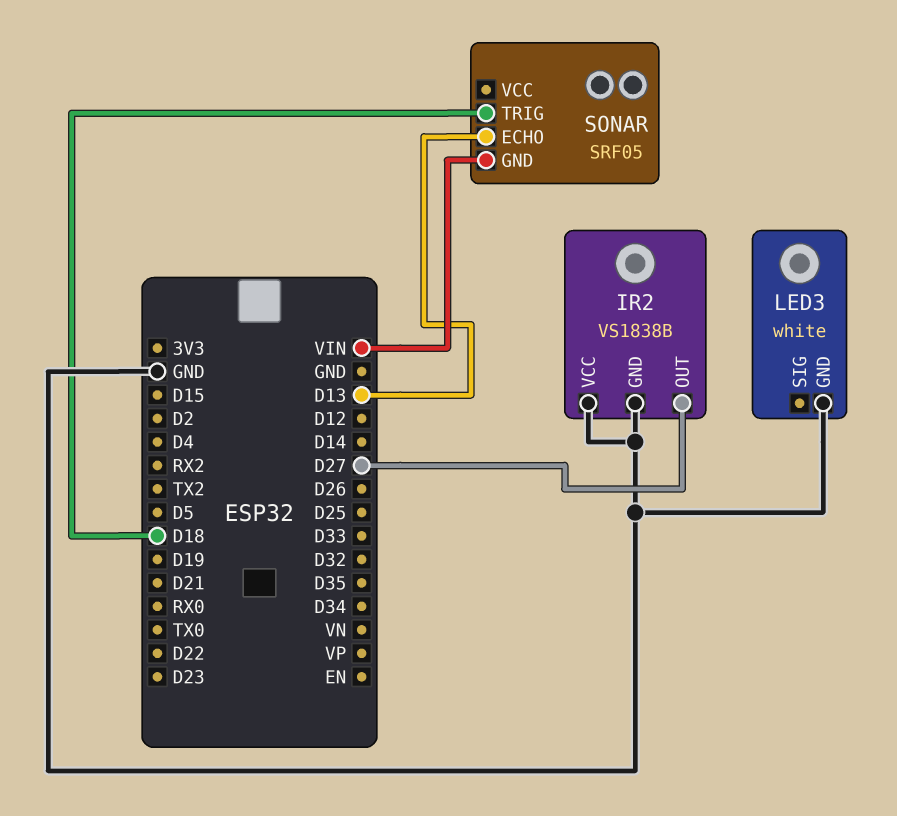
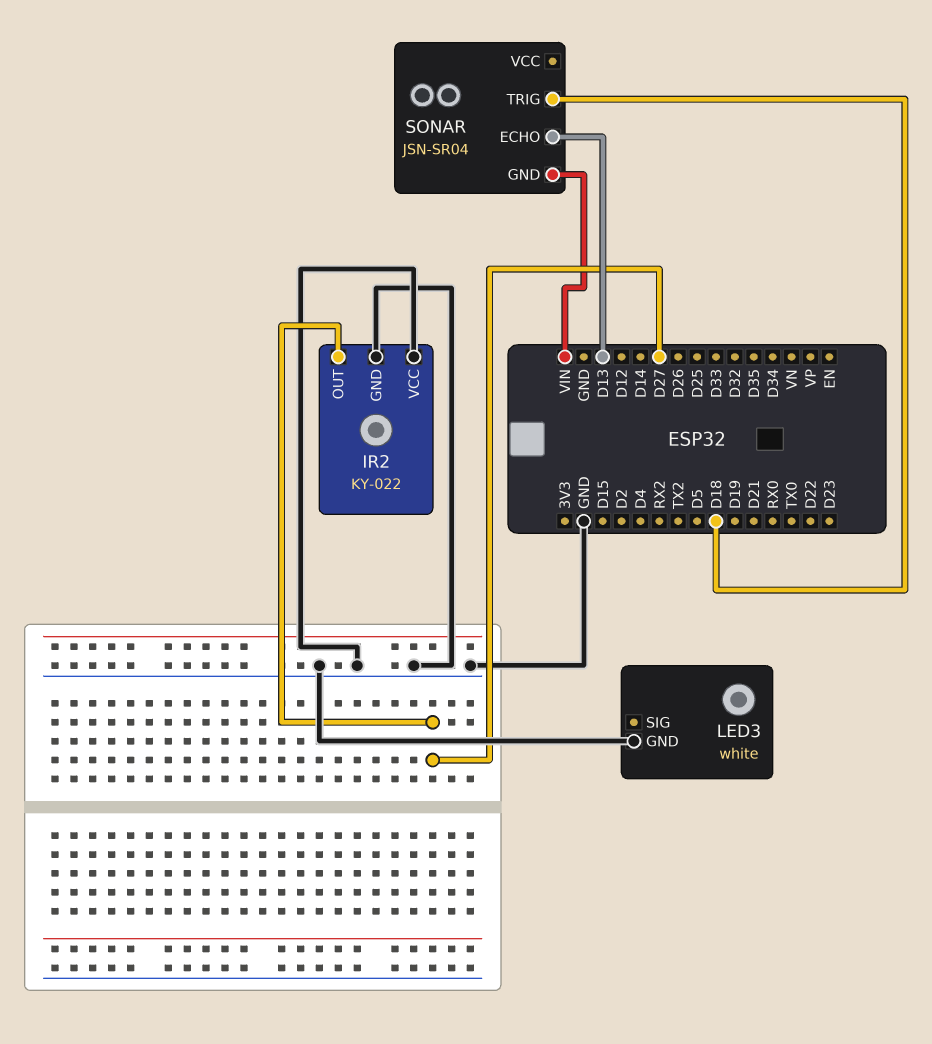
IR2: VS1838B -> KY-022
SONAR: SRF05 -> JSN-SR04

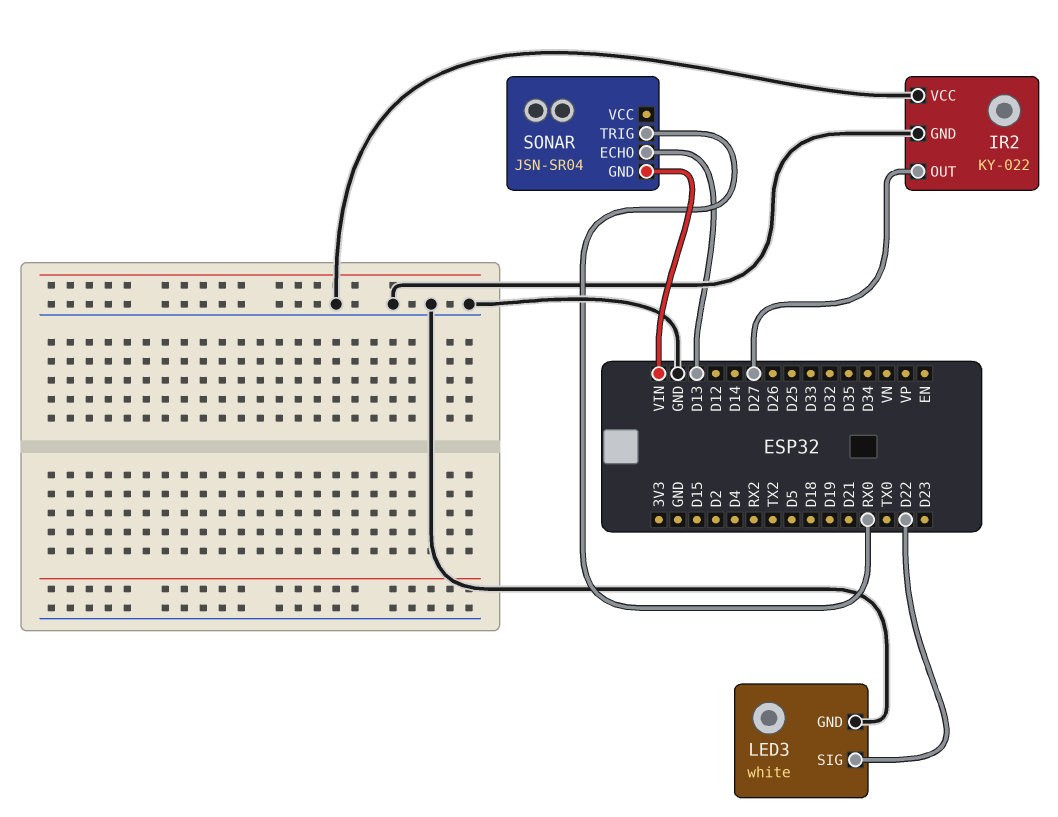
LED3 pin SIG: none -> D22
SONAR pin TRIG: D18 -> RX0

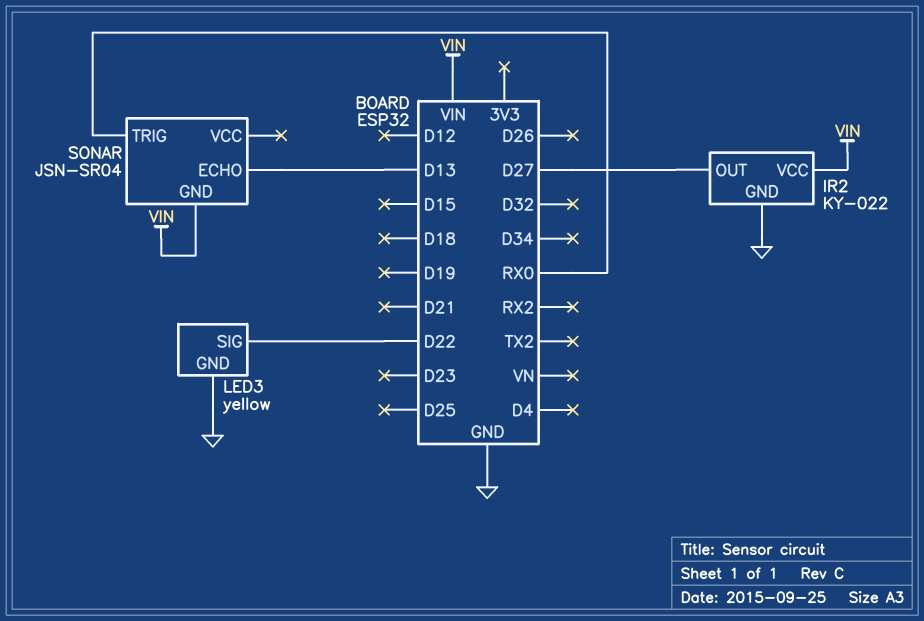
IR2 pin VCC: GND -> VIN
LED3: white -> yellow

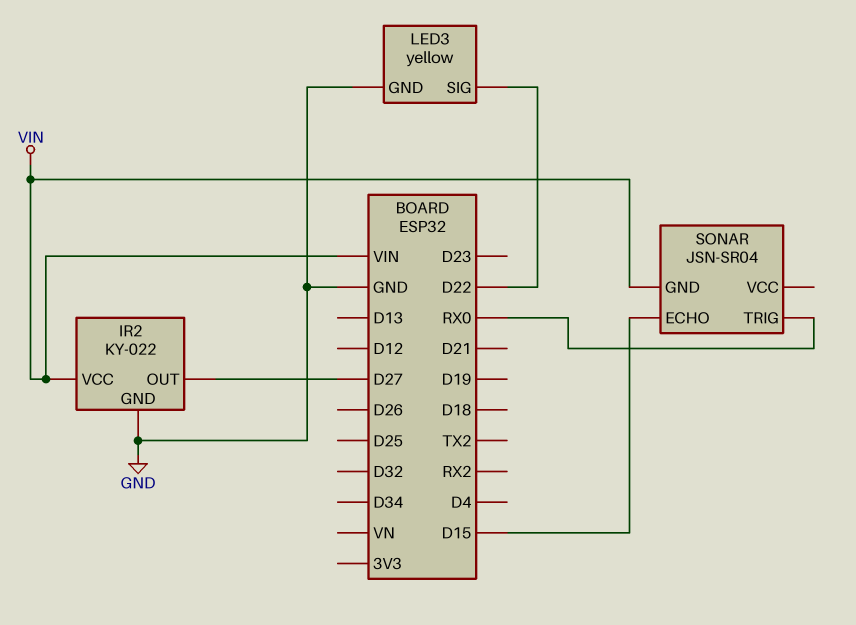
SONAR pin ECHO: D13 -> D15

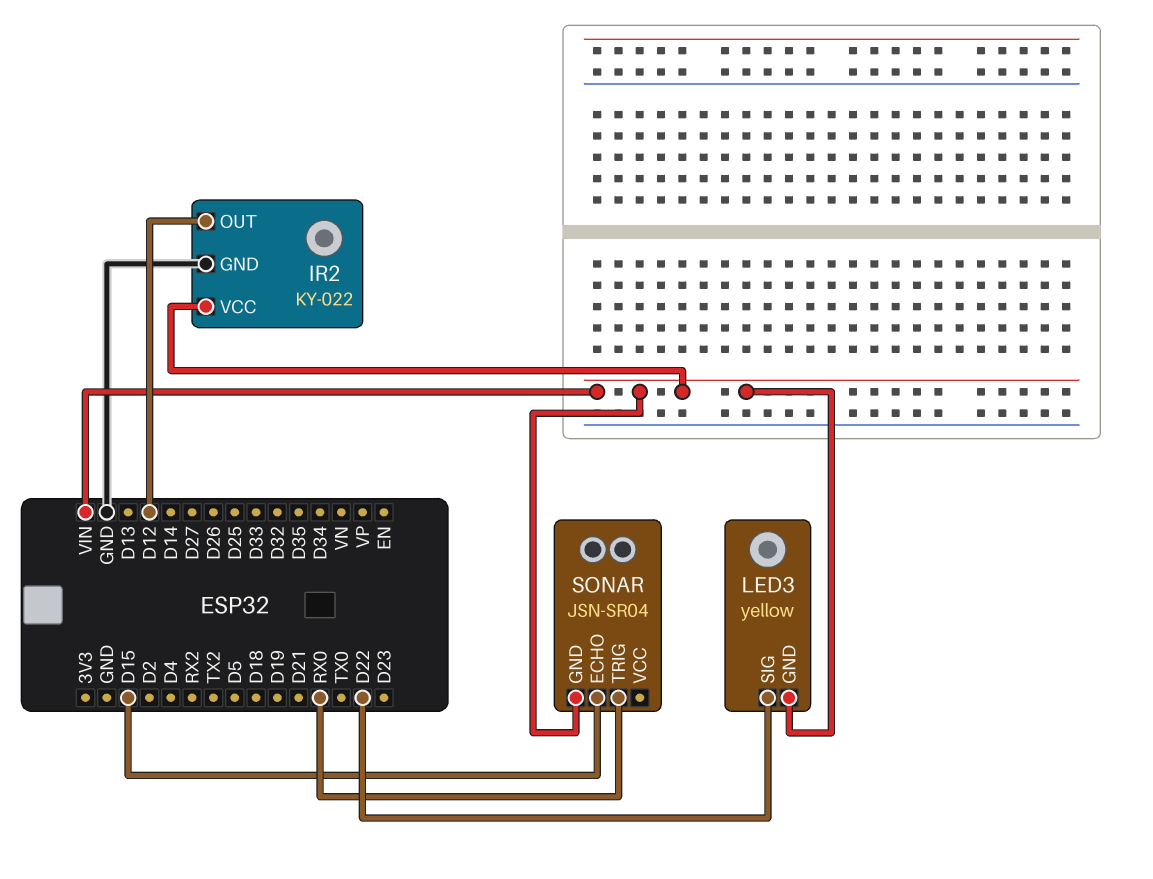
IR2 pin OUT: D27 -> D12
LED3 pin GND: GND -> VIN

